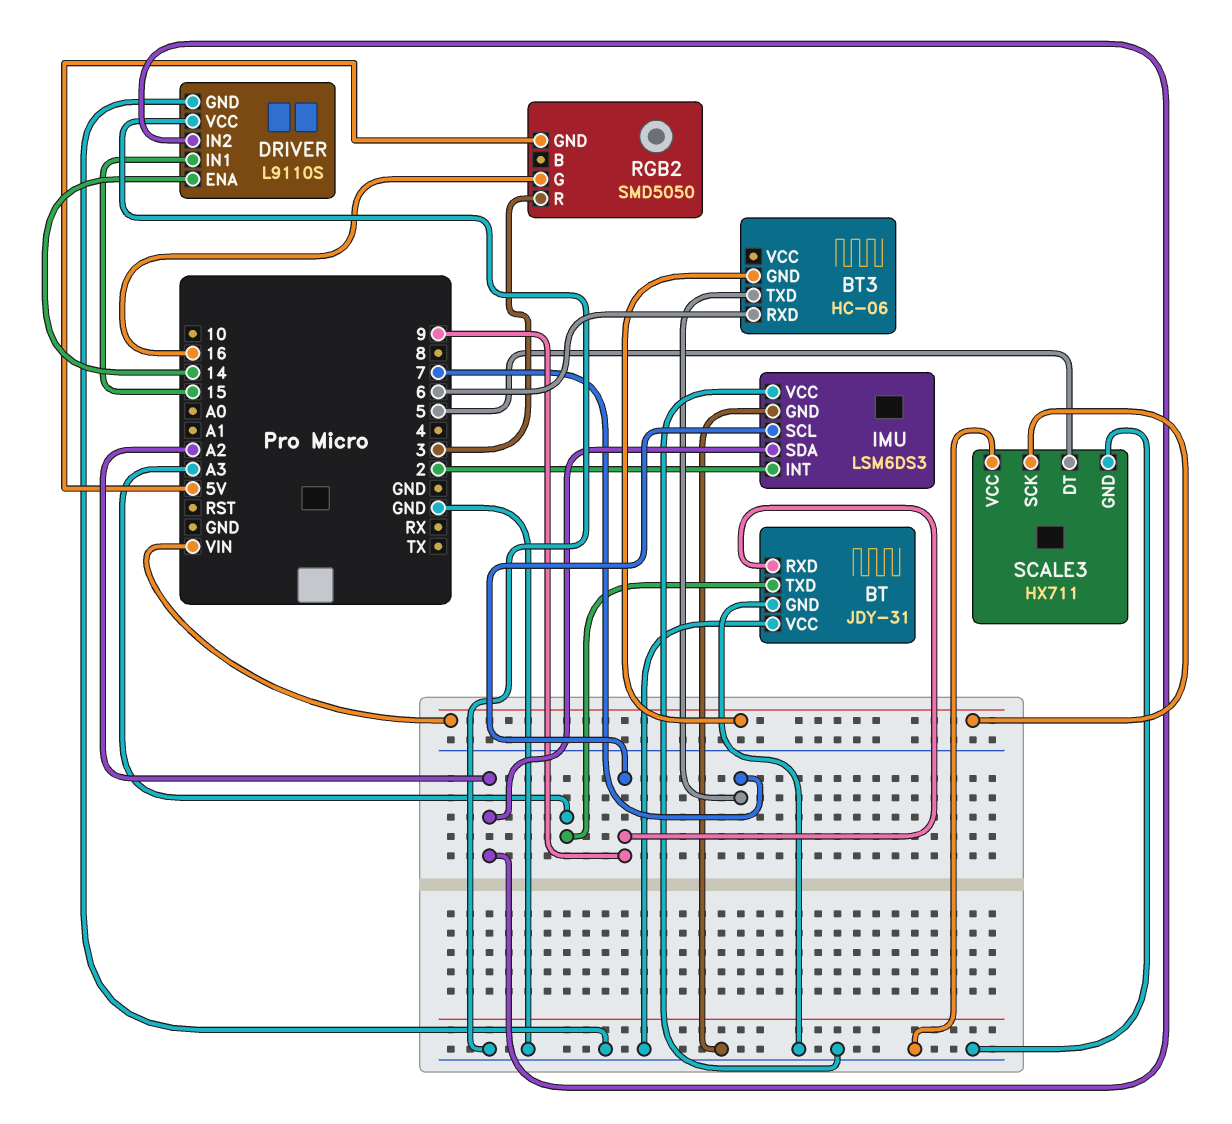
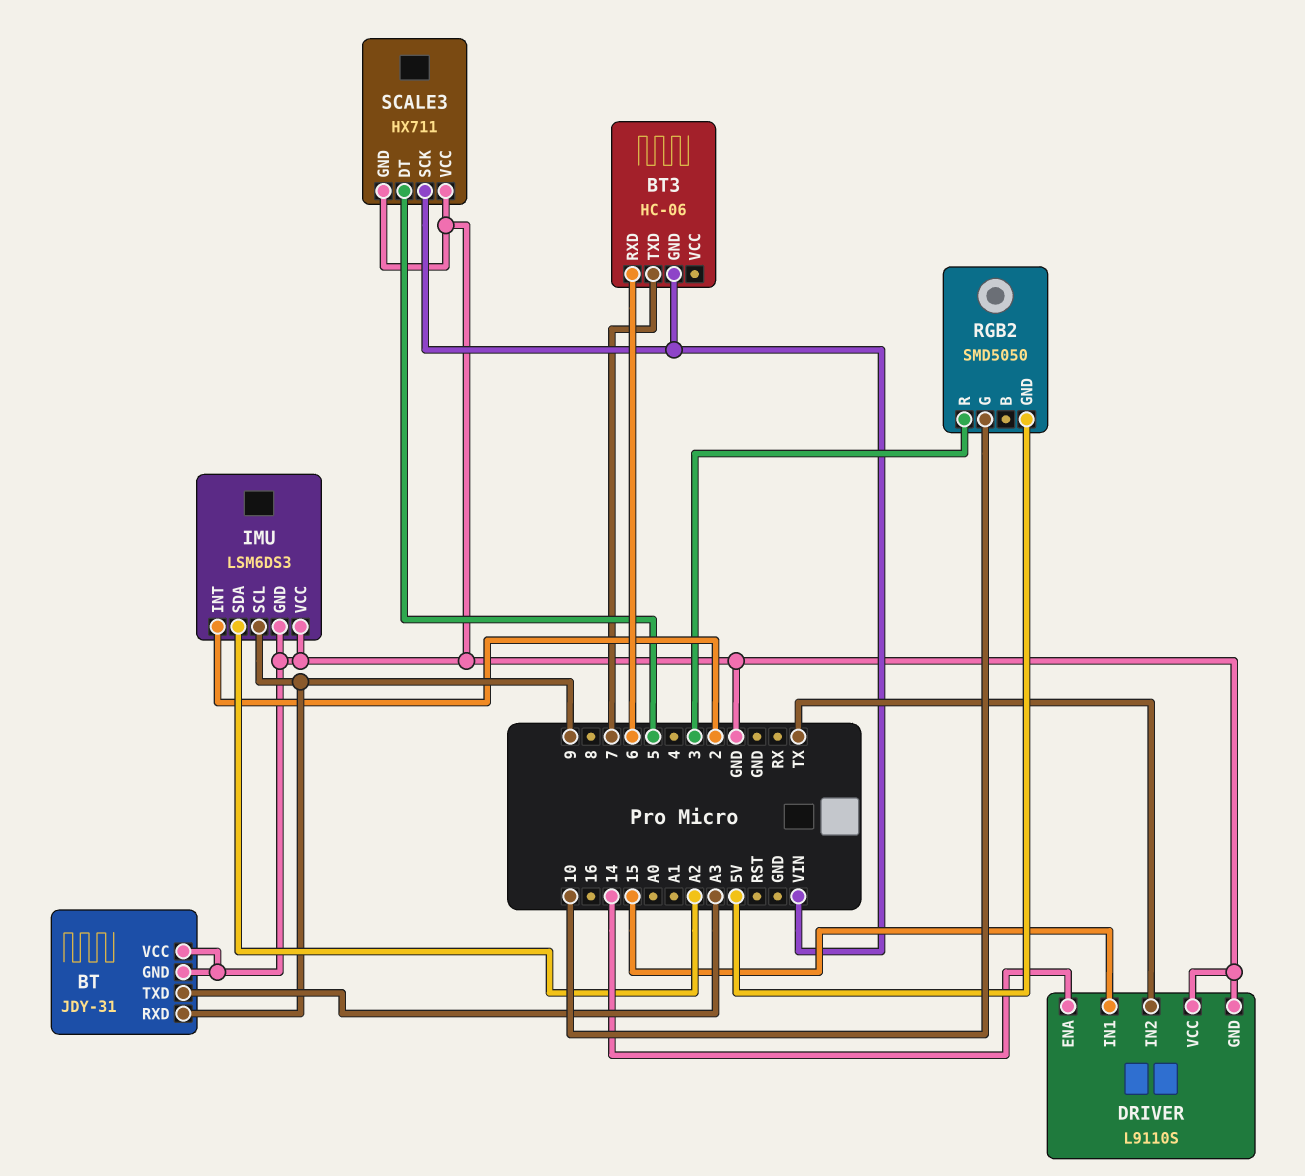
DRIVER pin IN2: A2 -> TX
RGB2 pin G: 16 -> 10

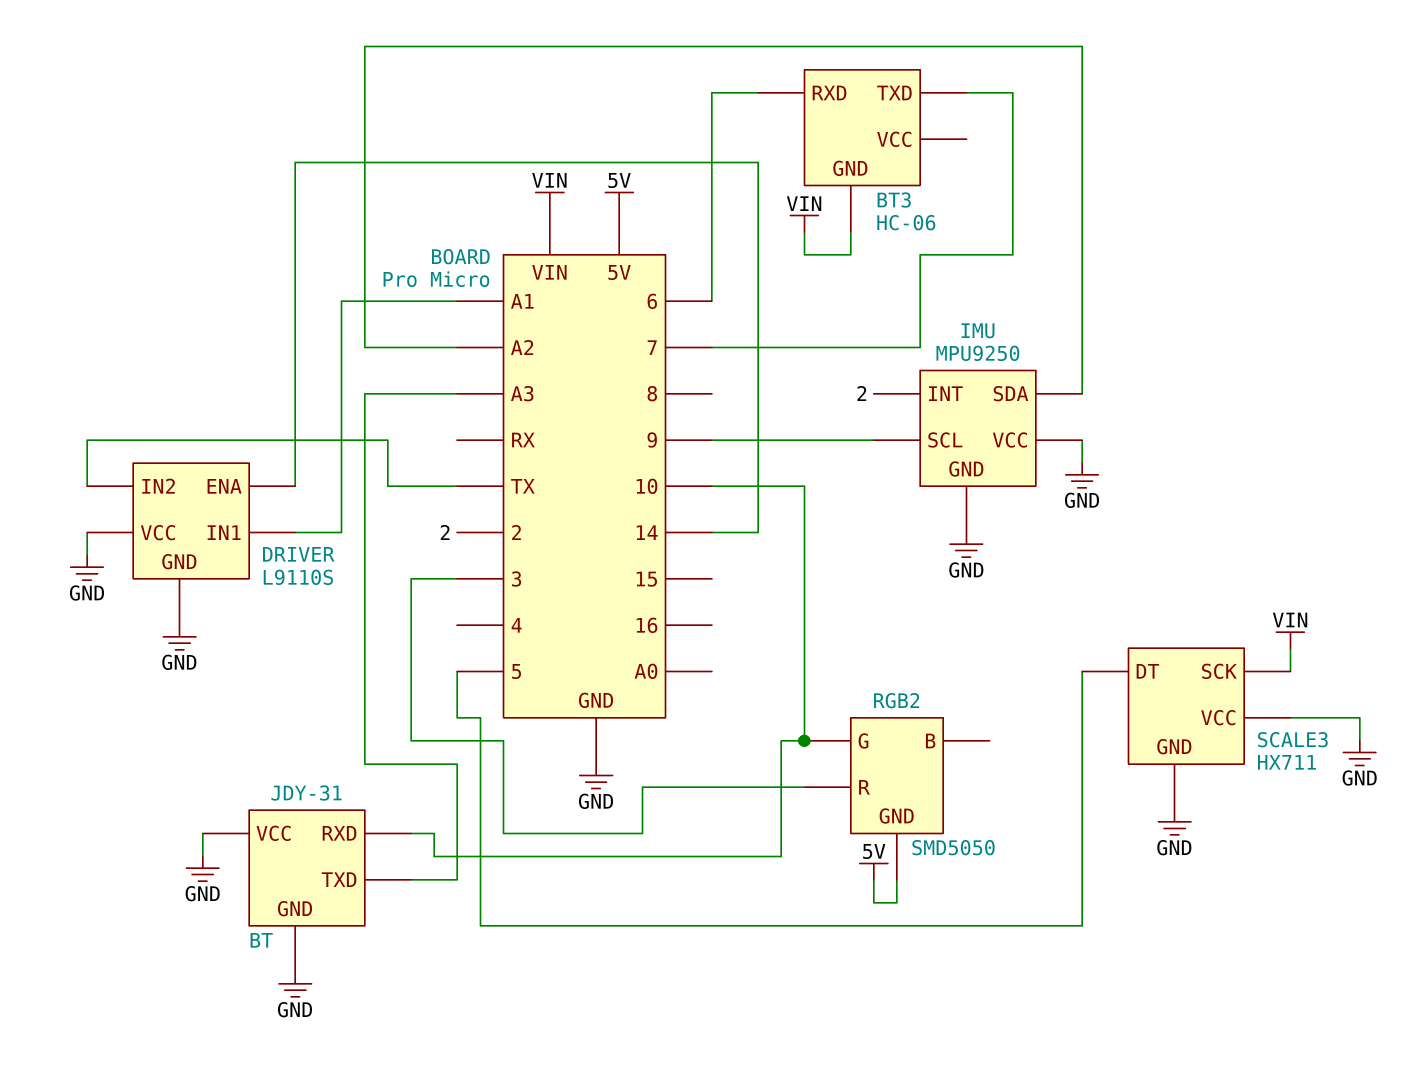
BT pin RXD: 9 -> 10
DRIVER pin IN1: 15 -> A1
IMU: LSM6DS3 -> MPU9250

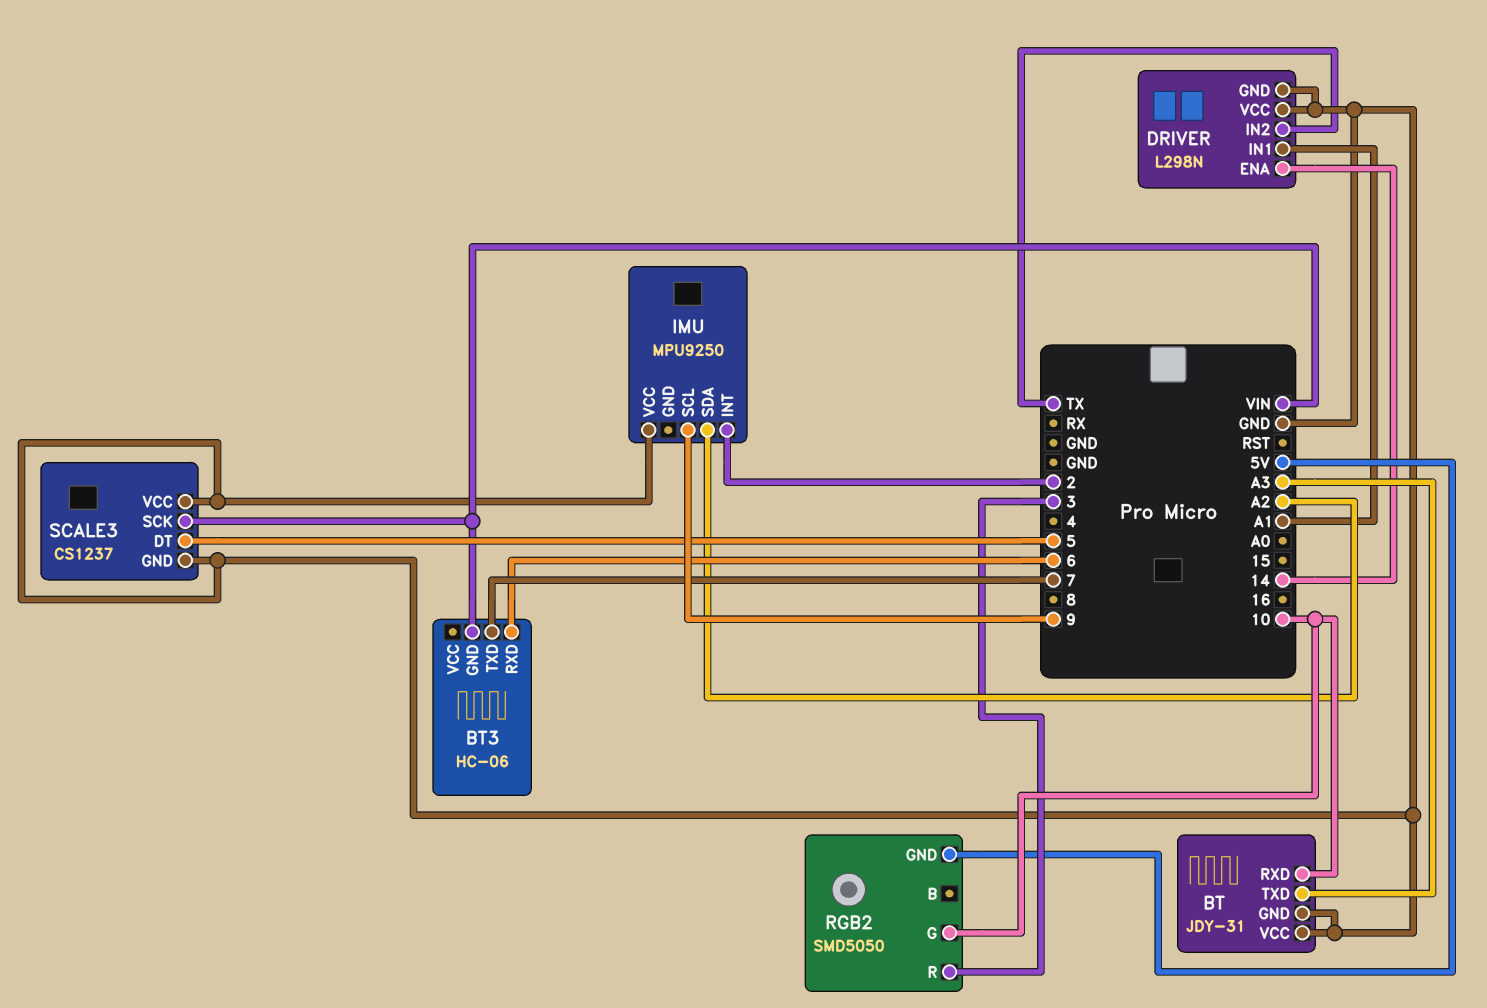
DRIVER: L9110S -> L298N
IMU pin GND: GND -> none
SCALE3: HX711 -> CS1237

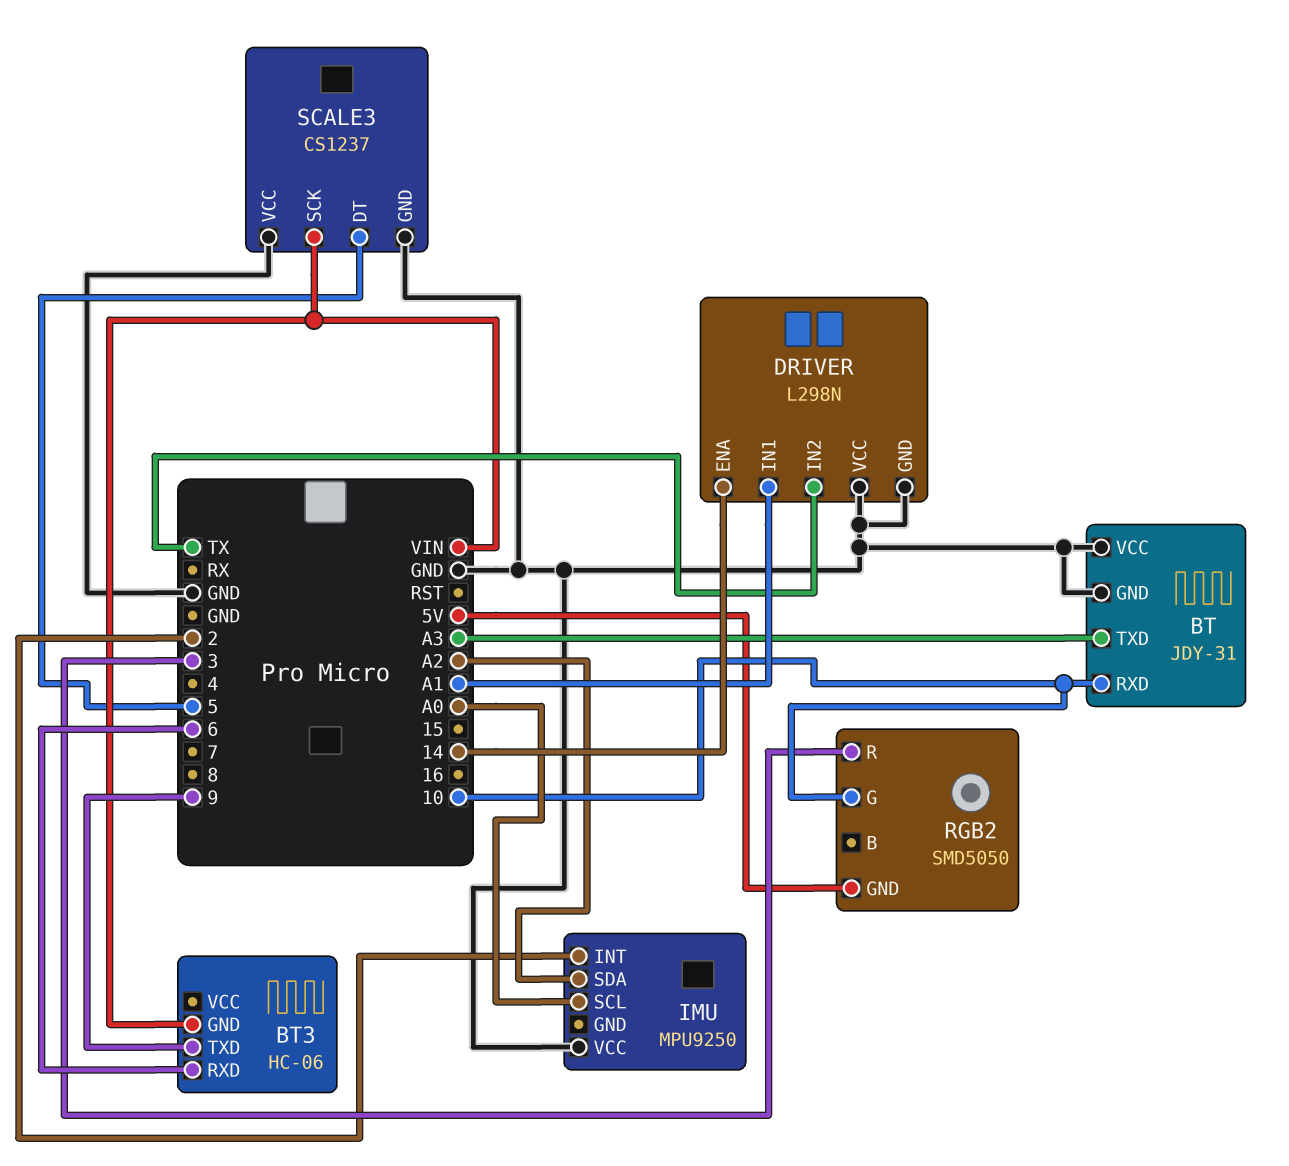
BT3 pin TXD: 7 -> 9
IMU pin SCL: 9 -> A0

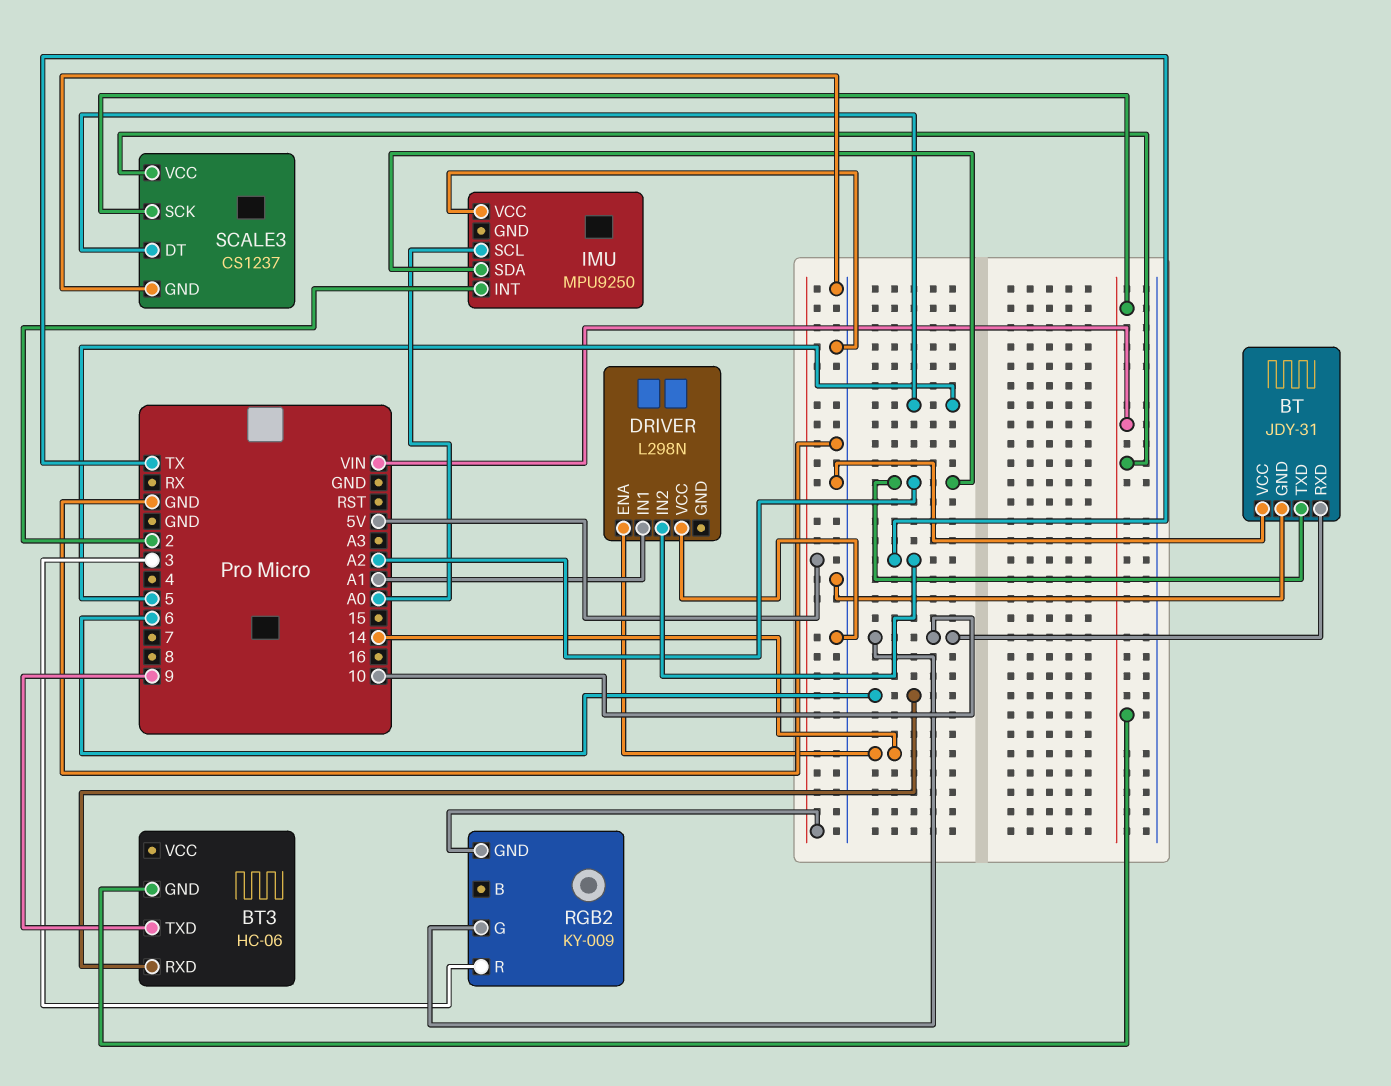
BT pin TXD: A3 -> A2
DRIVER pin GND: GND -> none
RGB2: SMD5050 -> KY-009
SCALE3 pin VCC: GND -> VIN

